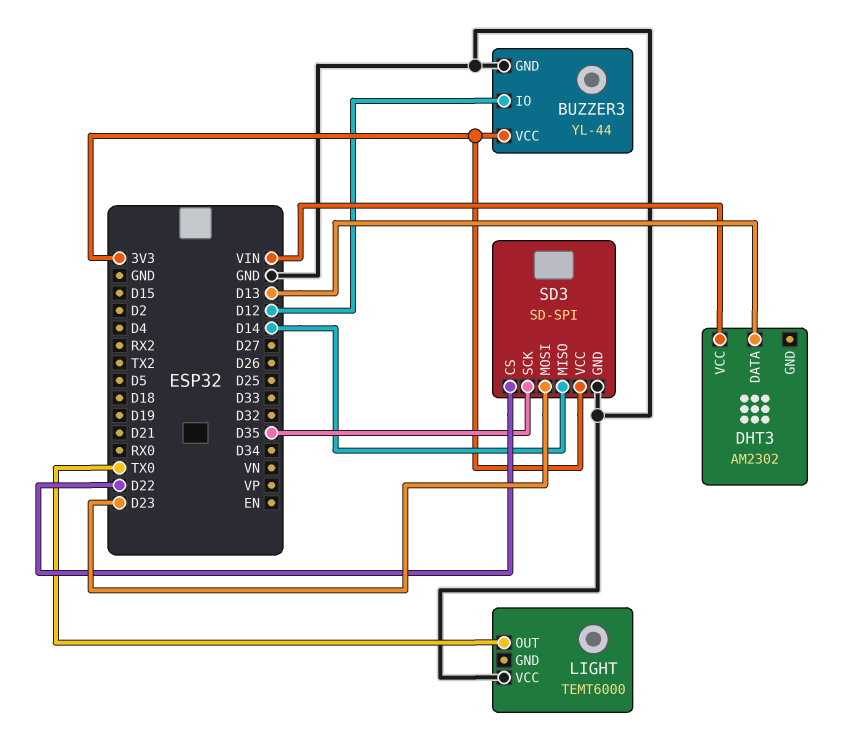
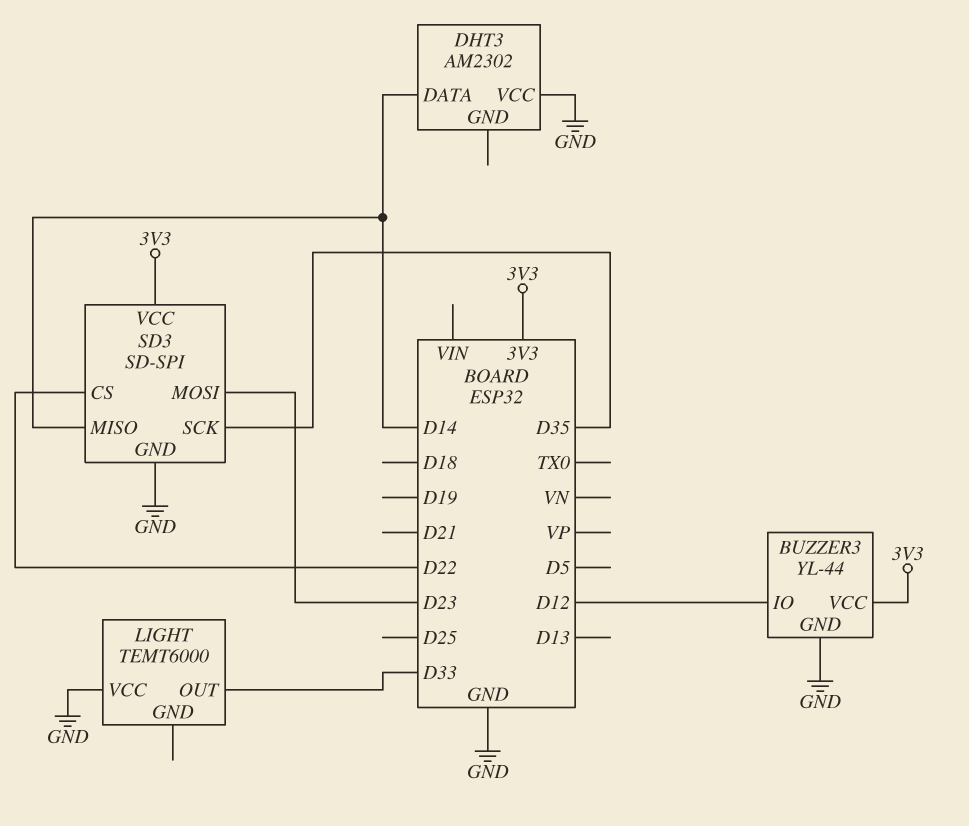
DHT3 pin DATA: D13 -> D14
DHT3 pin VCC: VIN -> GND
LIGHT pin OUT: TX0 -> D33

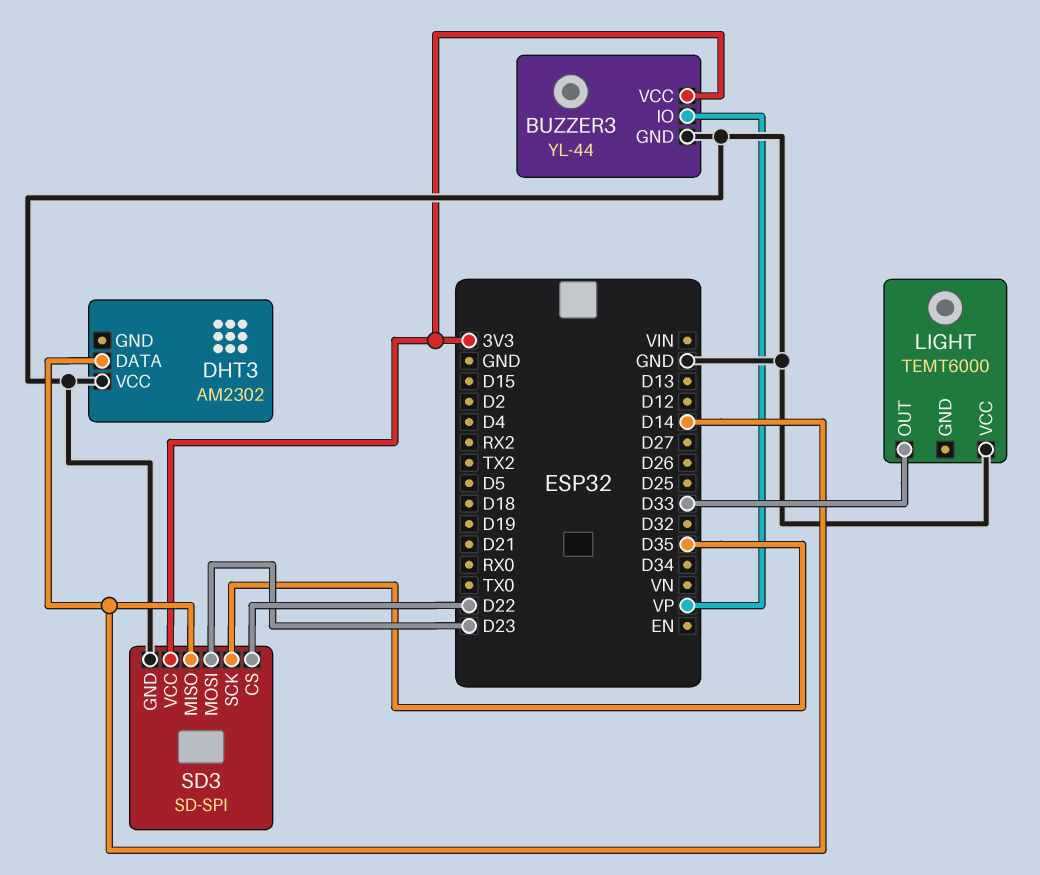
BUZZER3 pin IO: D12 -> VP

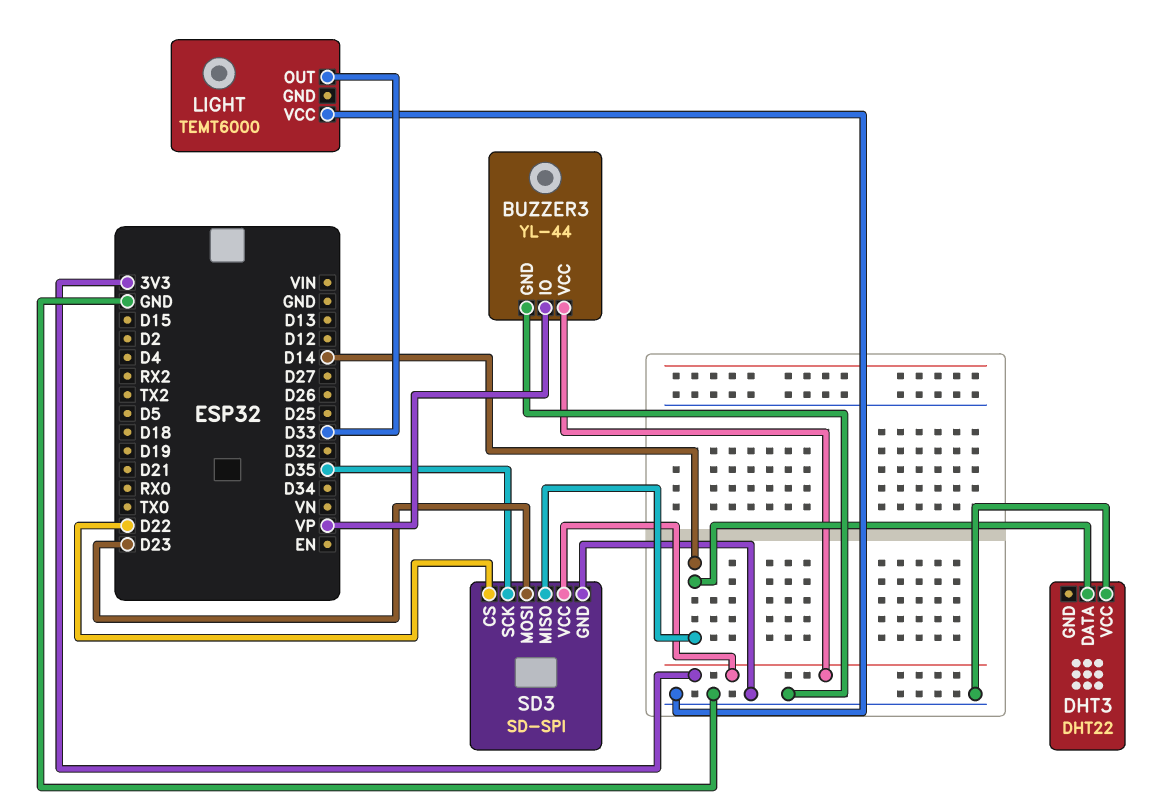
DHT3: AM2302 -> DHT22

